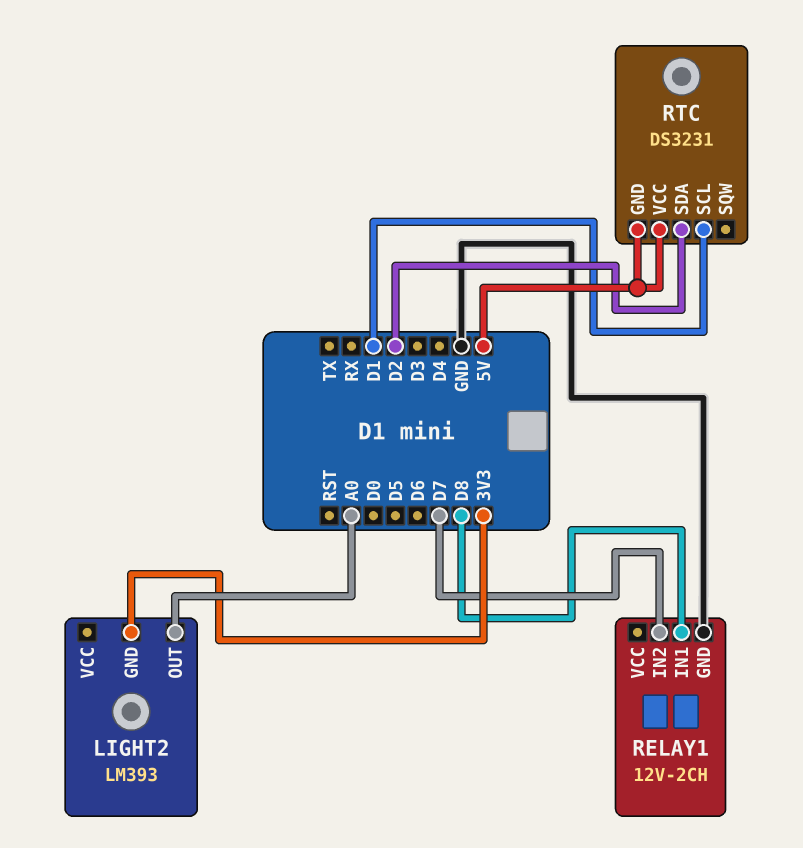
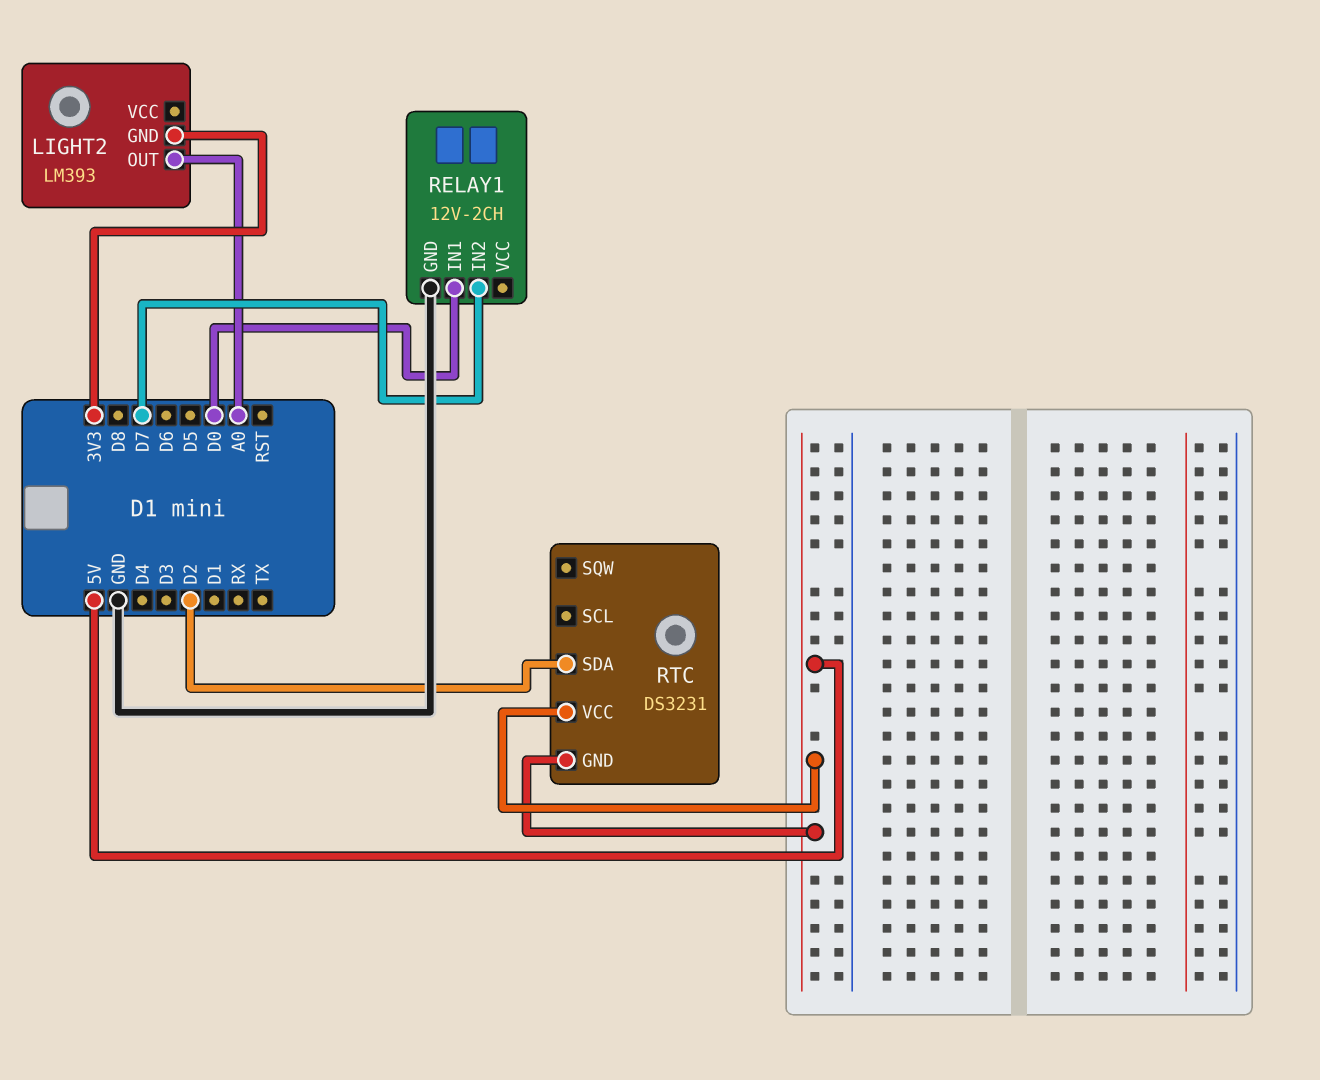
RELAY1 pin IN1: D8 -> D0
RTC pin SCL: D1 -> none

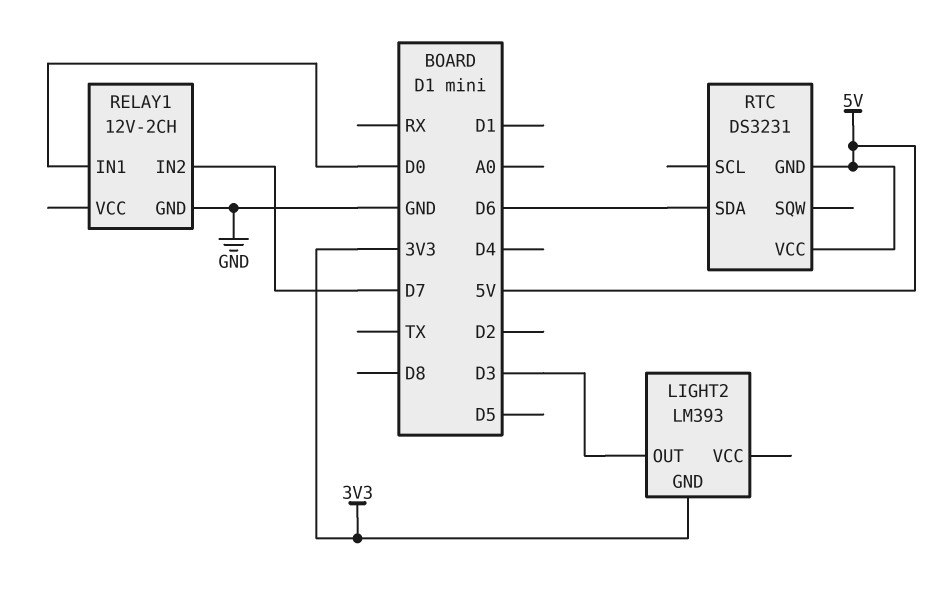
LIGHT2 pin OUT: A0 -> D3
RTC pin SDA: D2 -> D6

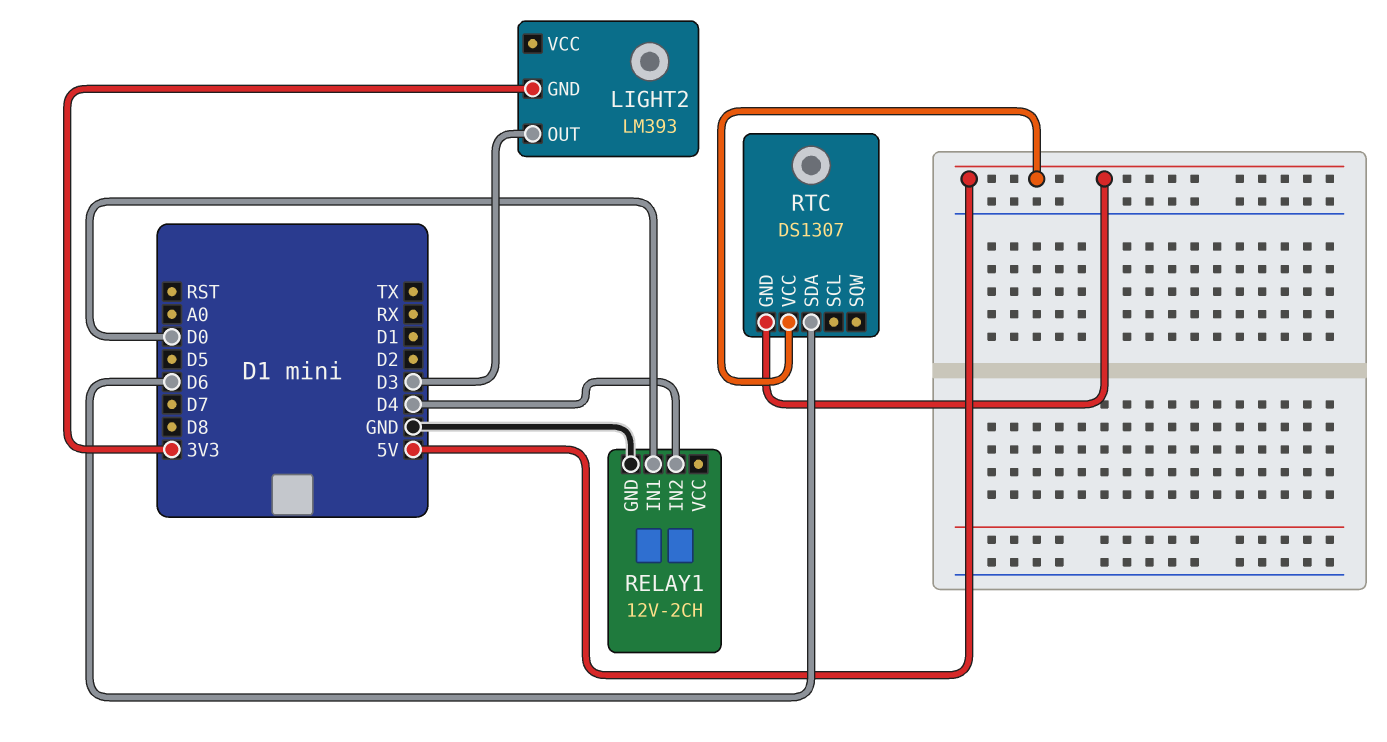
RELAY1 pin IN2: D7 -> D4
RTC: DS3231 -> DS1307

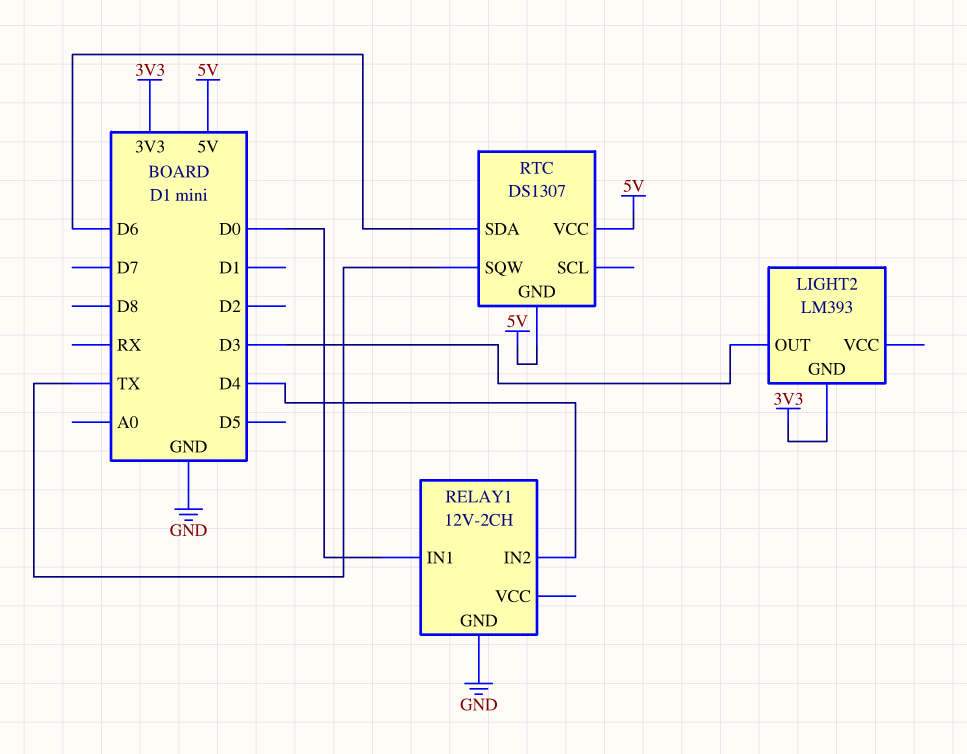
RTC pin SQW: none -> TX

